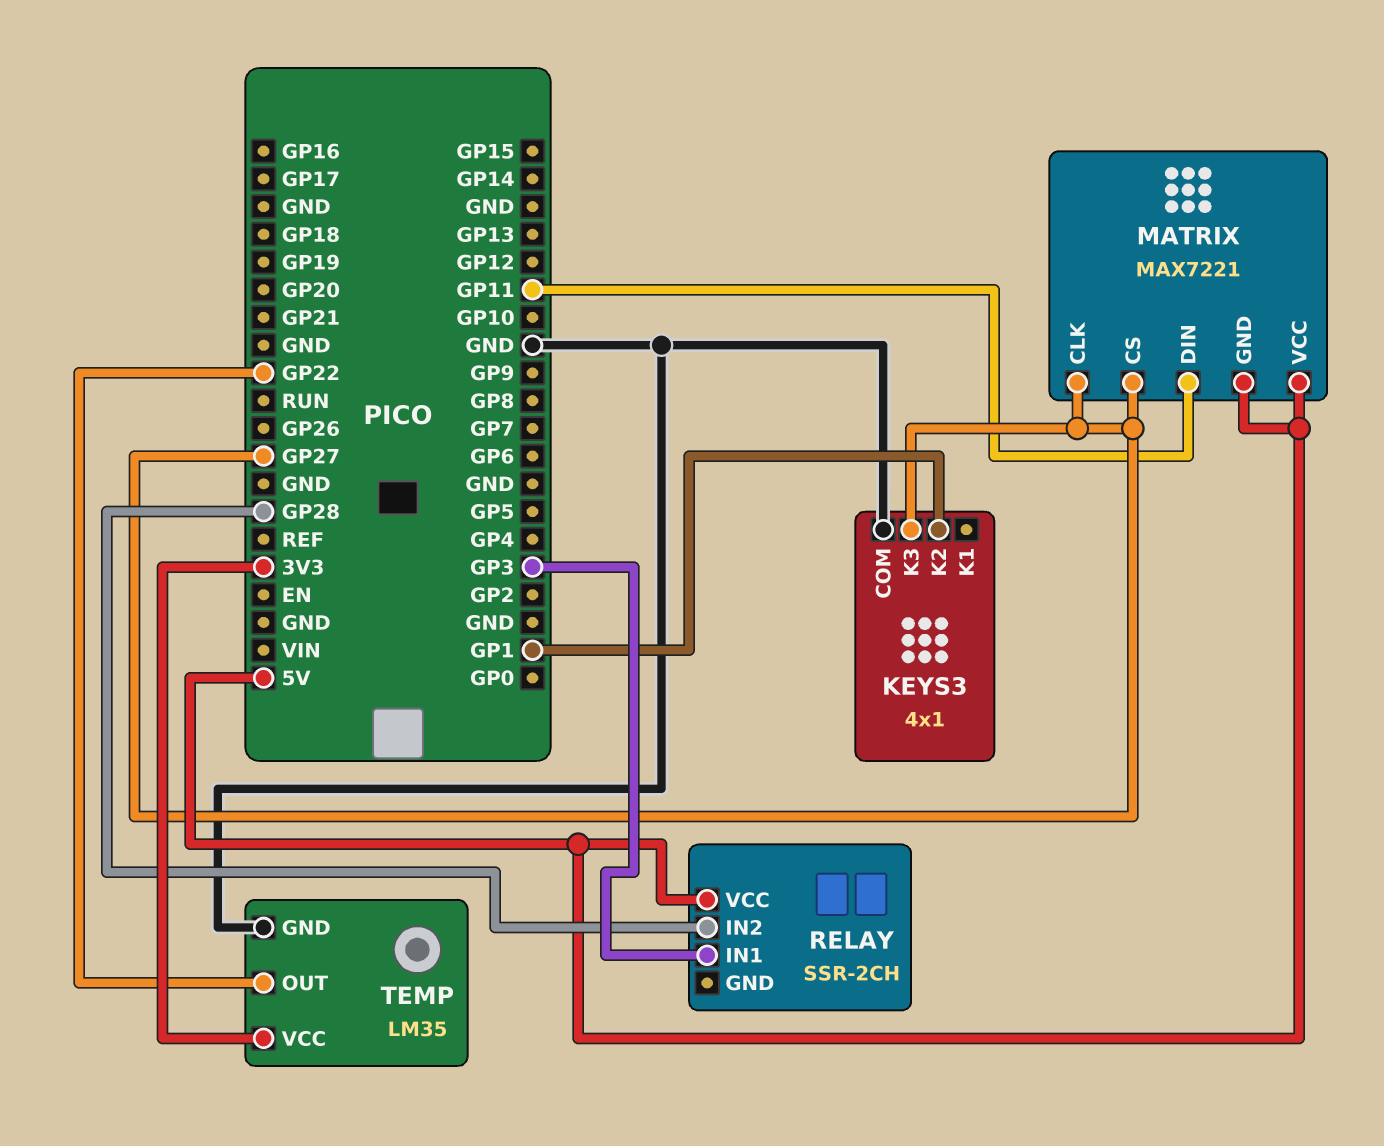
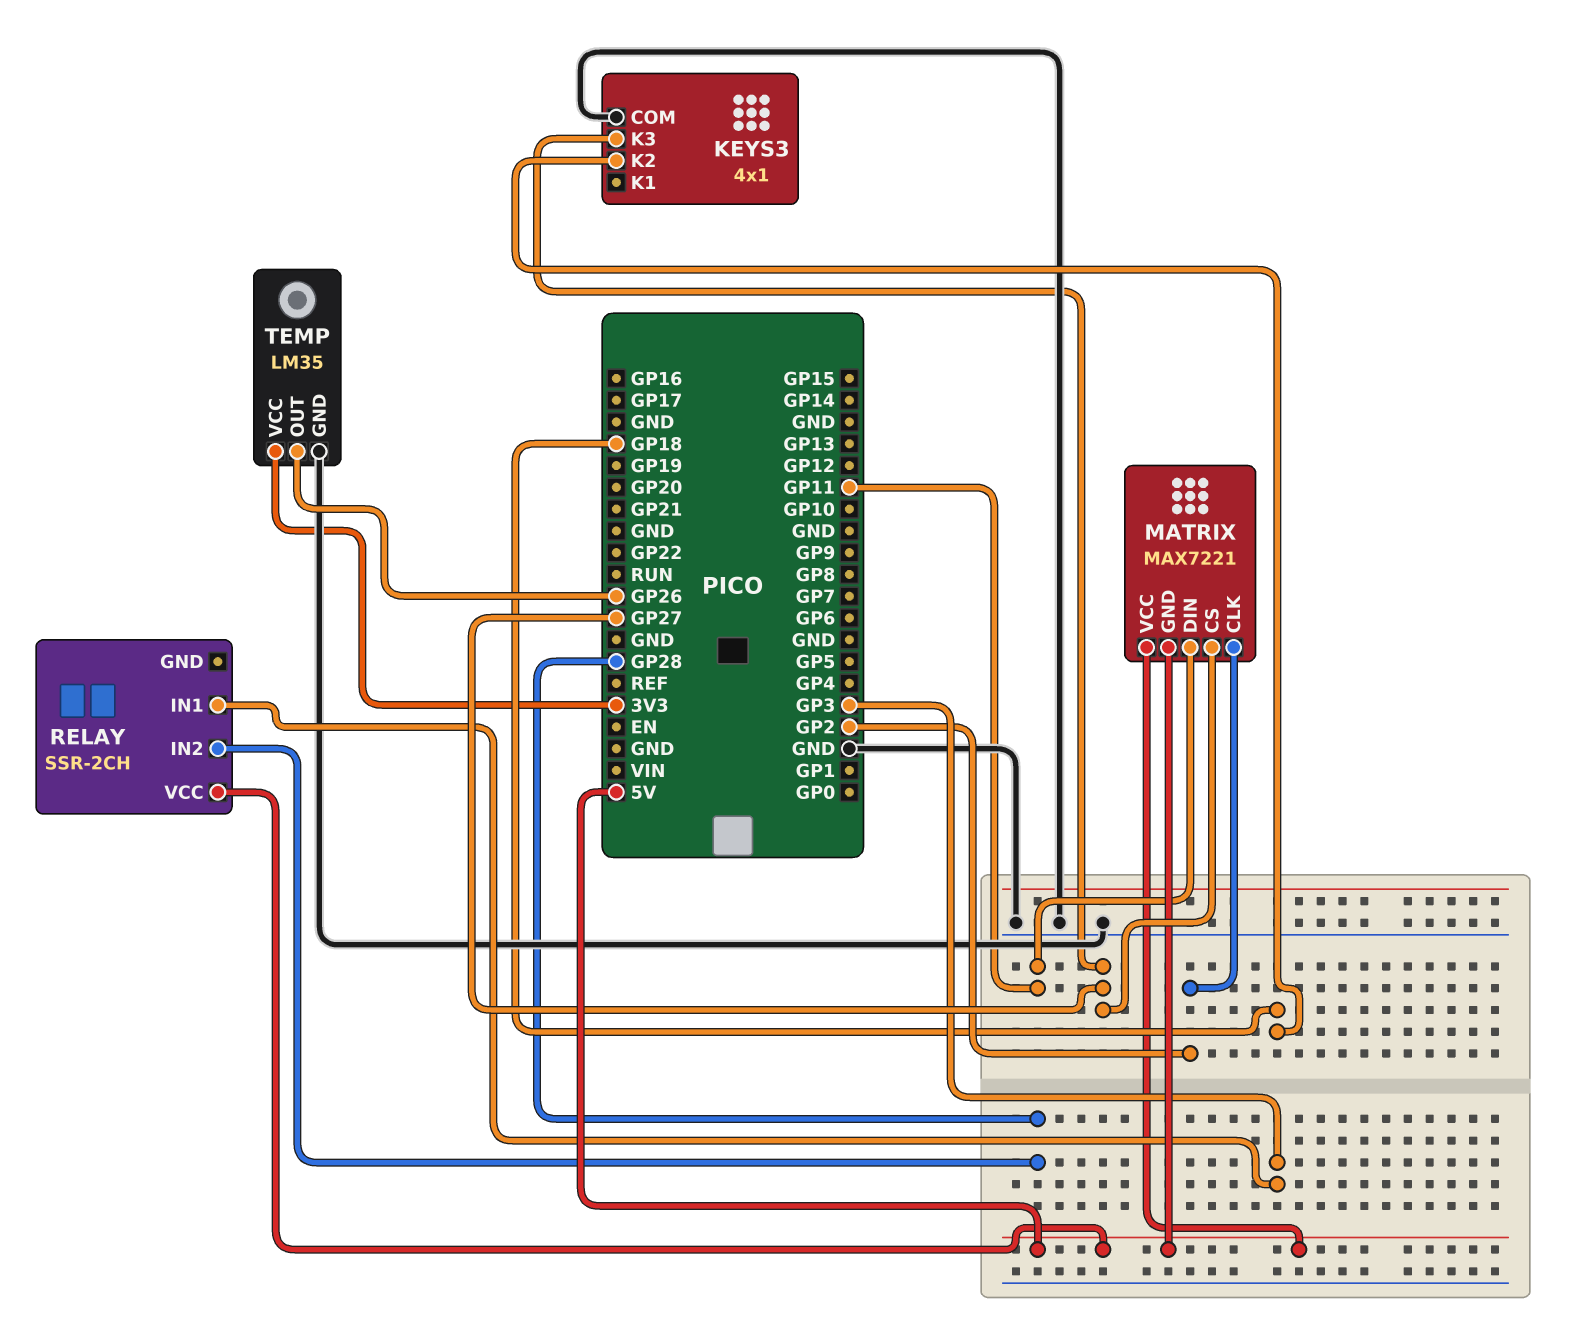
KEYS3 pin K2: GP1 -> GP18
MATRIX pin CLK: GP27 -> GP2
TEMP pin OUT: GP22 -> GP26

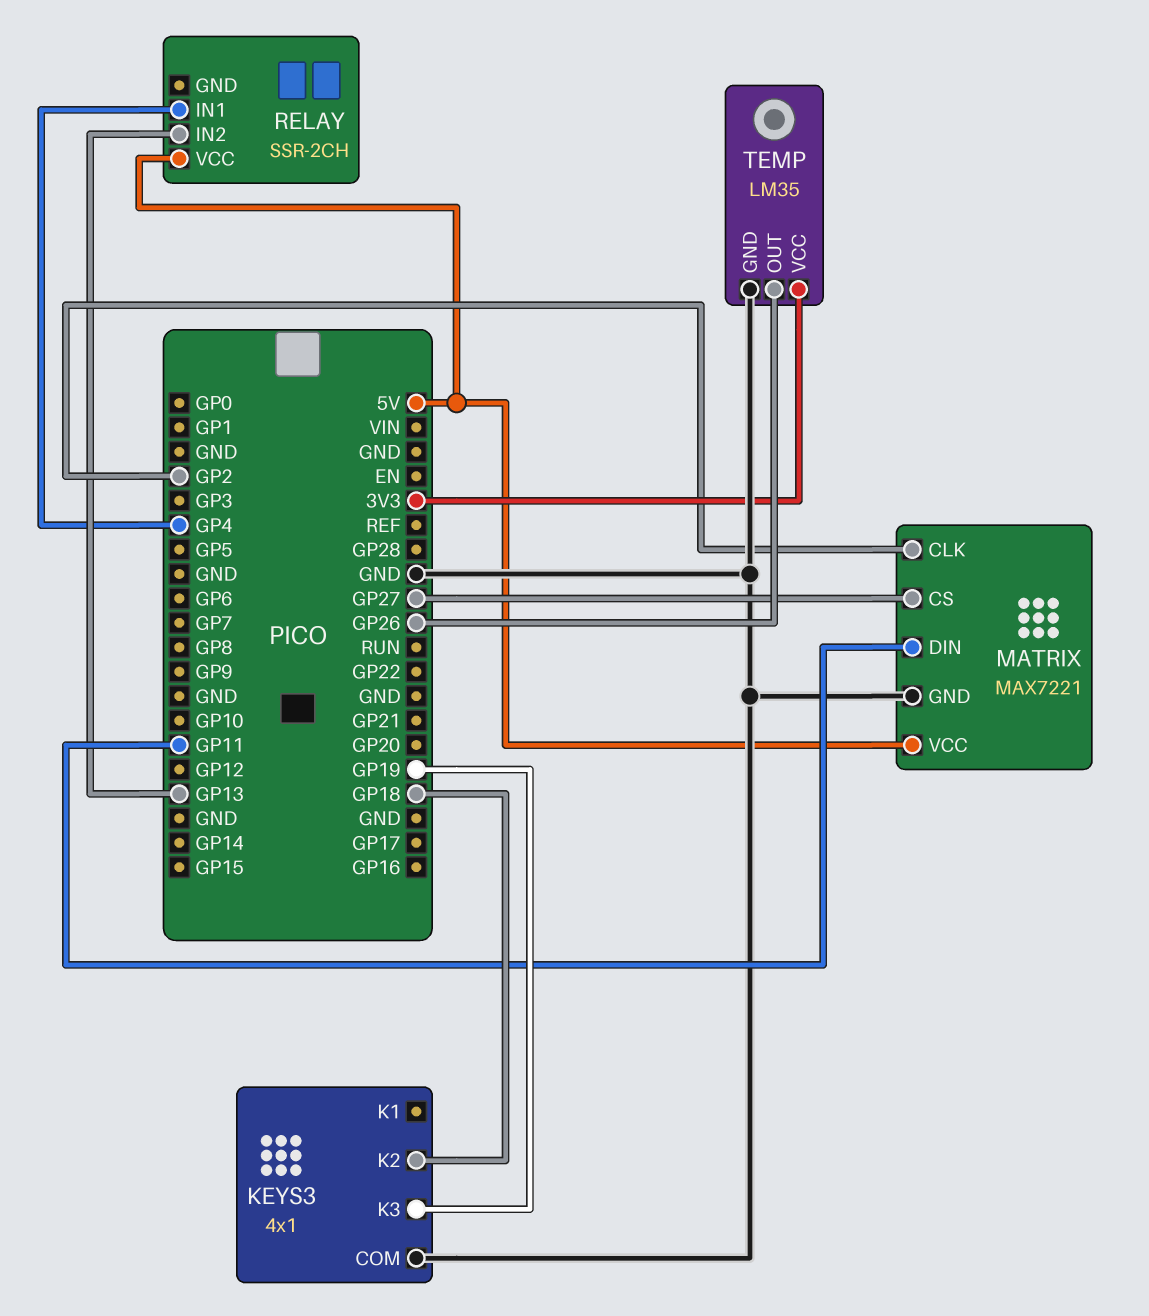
KEYS3 pin K3: GP27 -> GP19
MATRIX pin GND: 5V -> GND
RELAY pin IN1: GP3 -> GP4
RELAY pin IN2: GP28 -> GP13

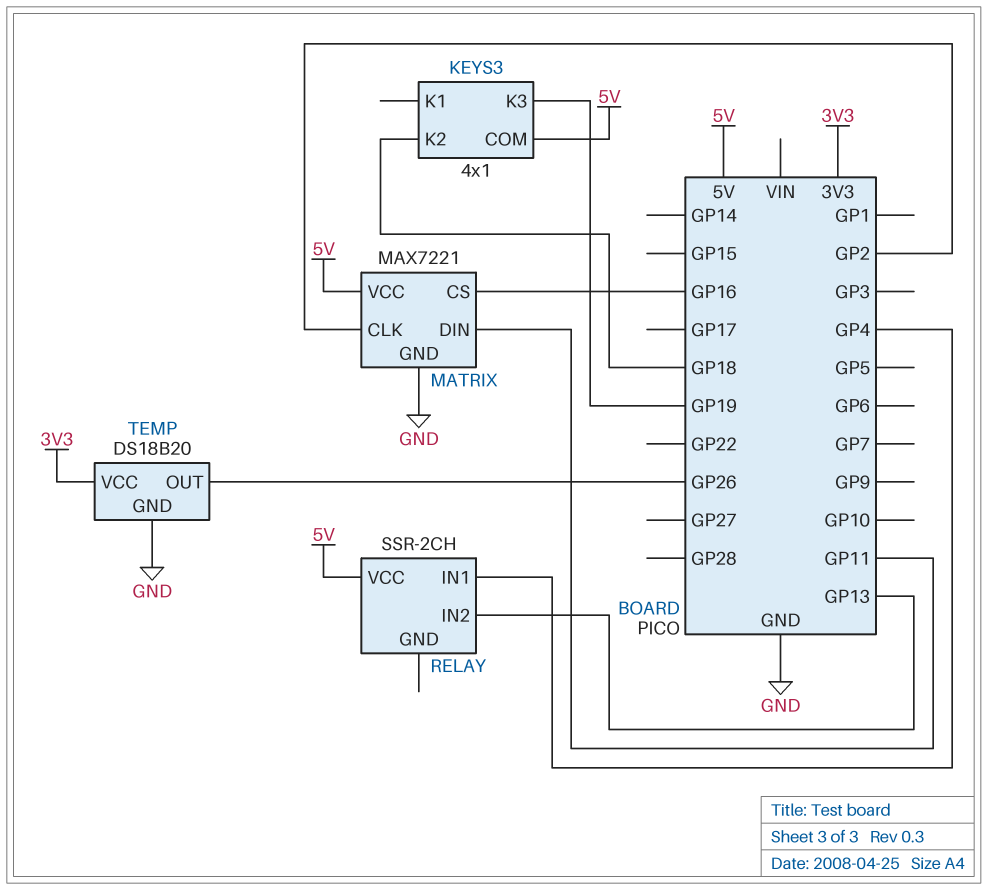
KEYS3 pin COM: GND -> 5V
MATRIX pin CS: GP27 -> GP16
TEMP: LM35 -> DS18B20

